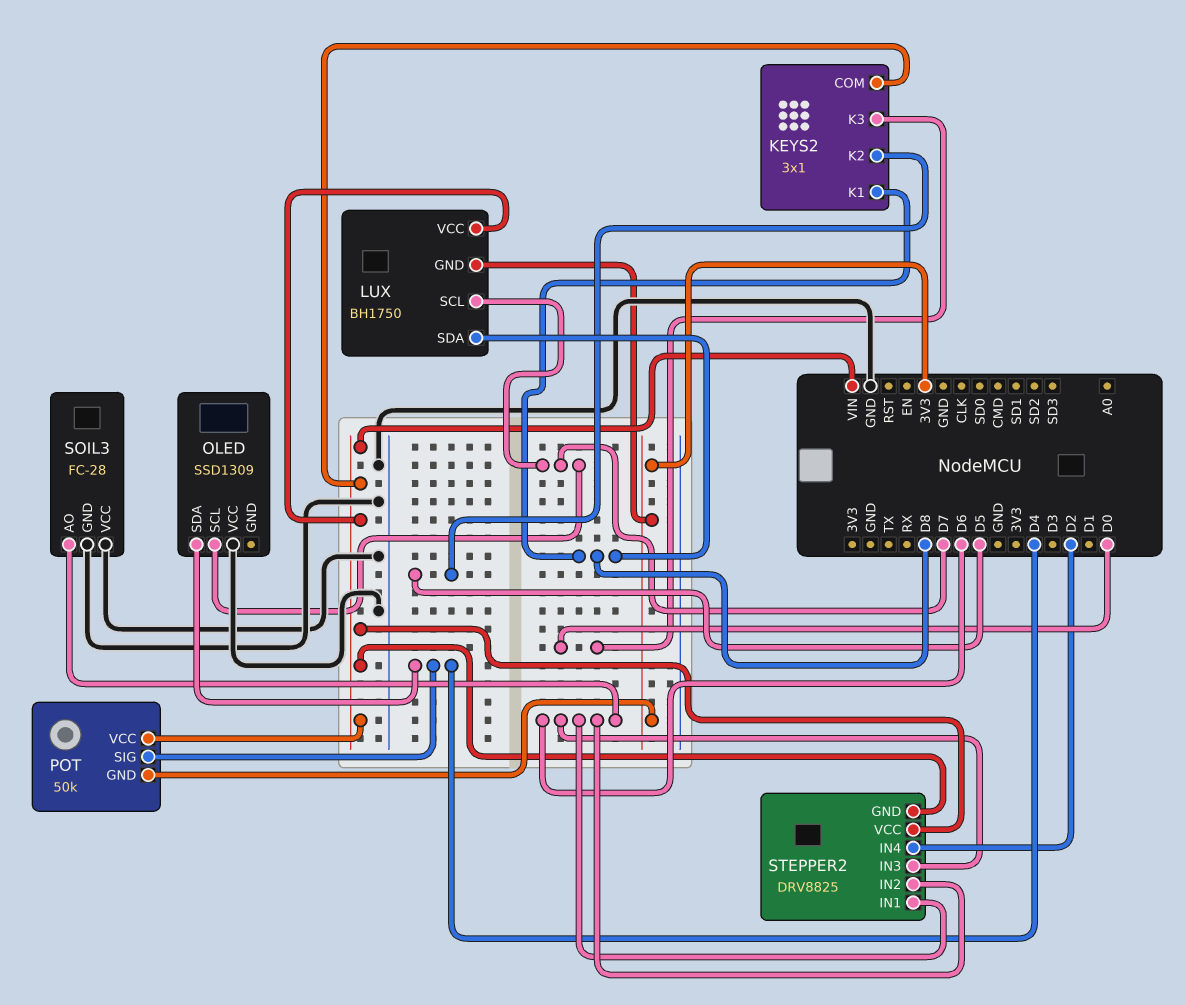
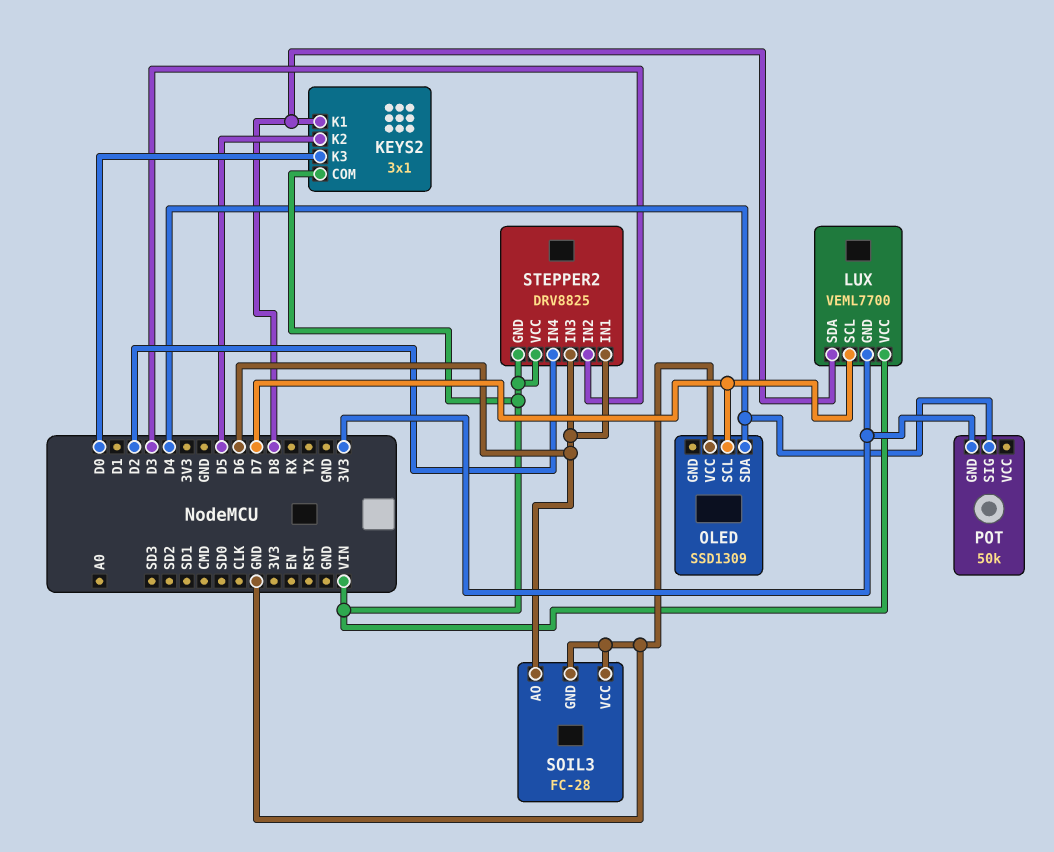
LUX: BH1750 -> VEML7700
POT pin VCC: VIN -> none
STEPPER2 pin IN2: D6 -> D3

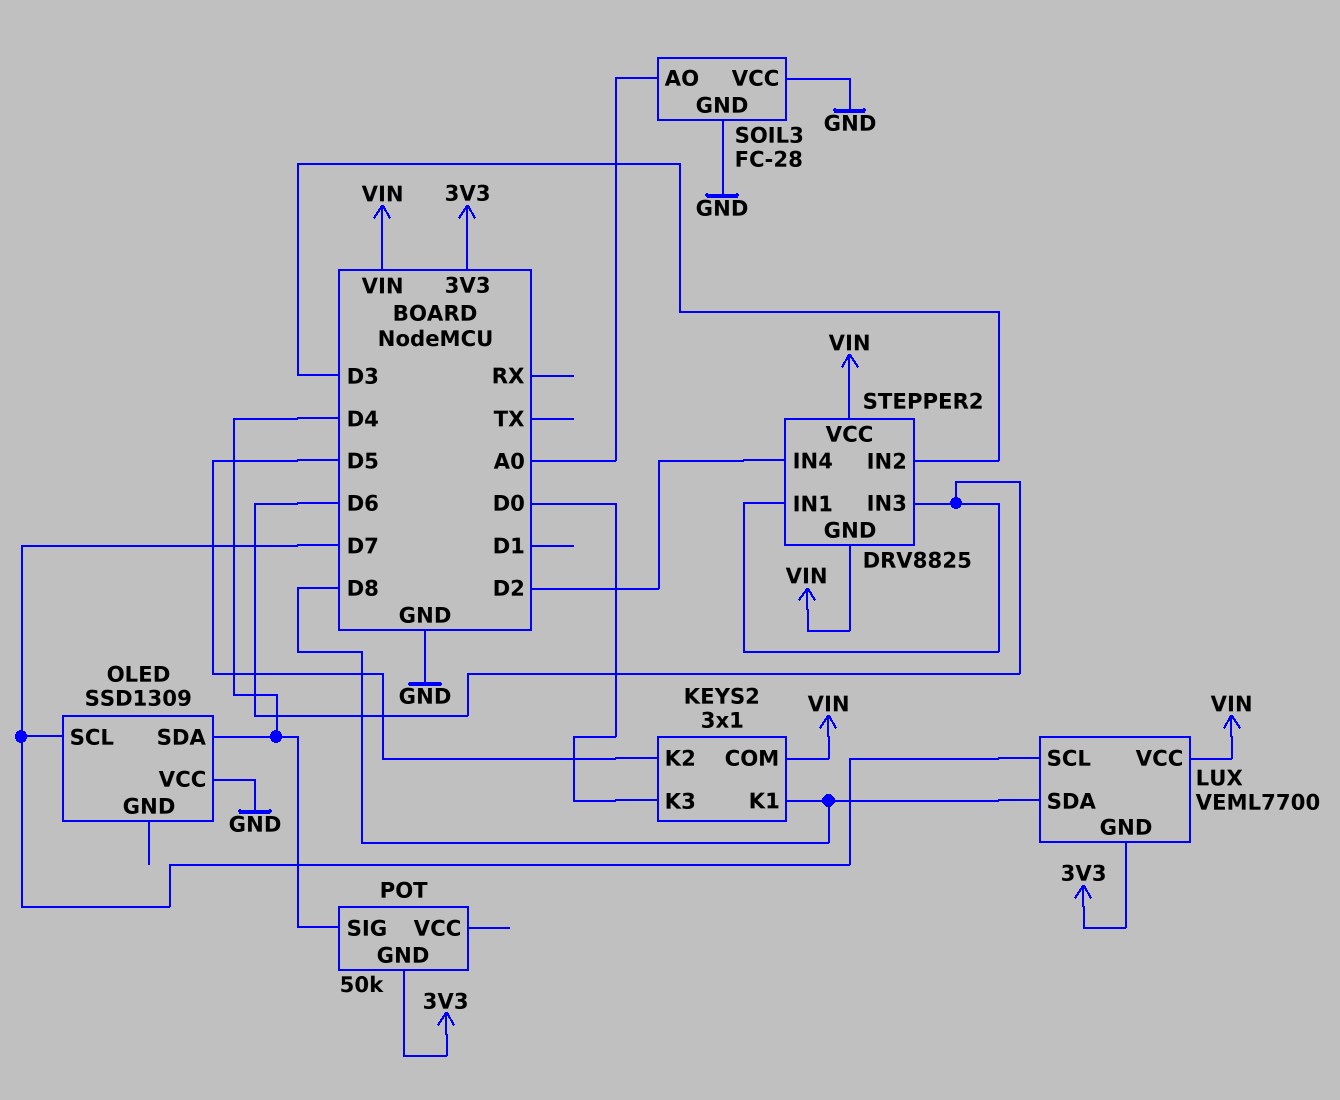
SOIL3 pin AO: D6 -> A0

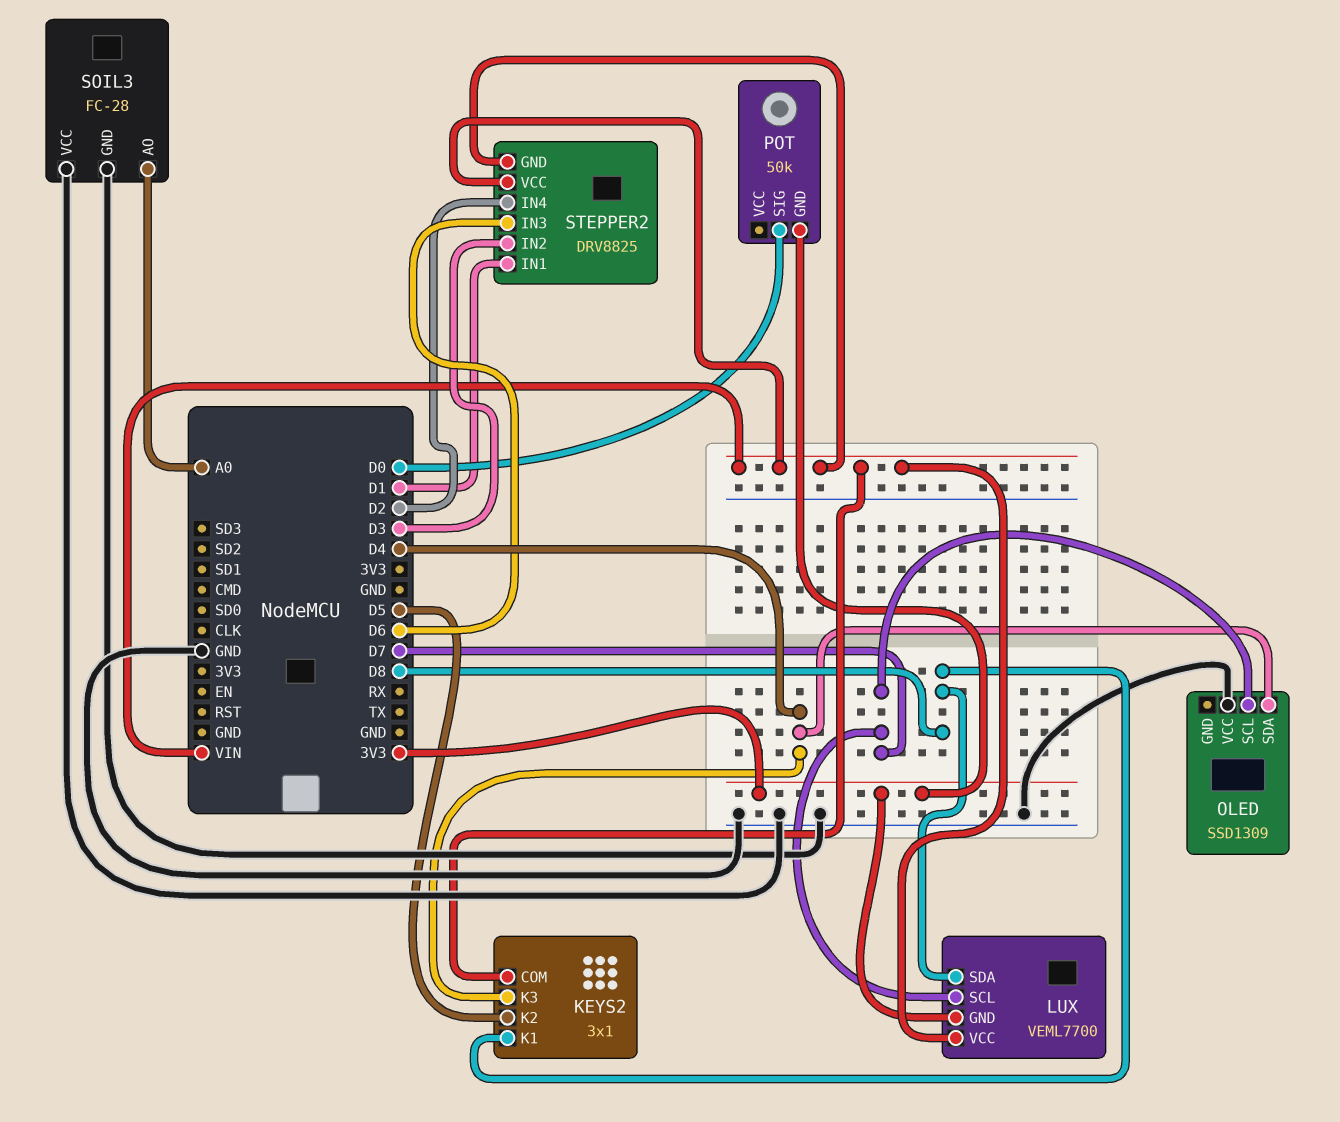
KEYS2 pin K3: D0 -> D4
POT pin SIG: D4 -> D0
STEPPER2 pin IN1: D6 -> D1

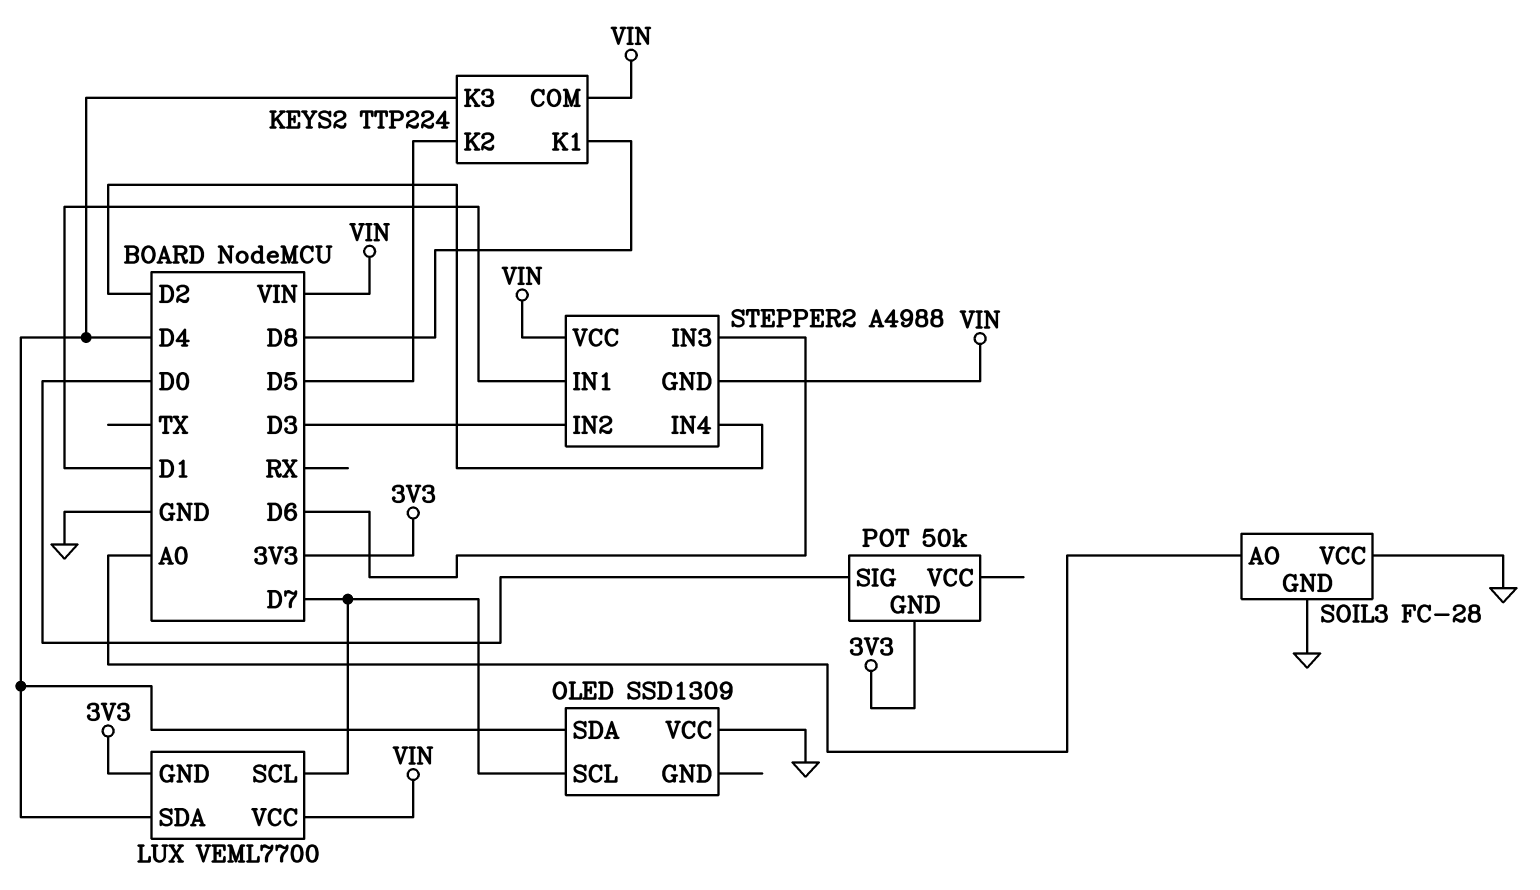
KEYS2: 3x1 -> TTP224
LUX pin SDA: D8 -> D4
STEPPER2: DRV8825 -> A4988

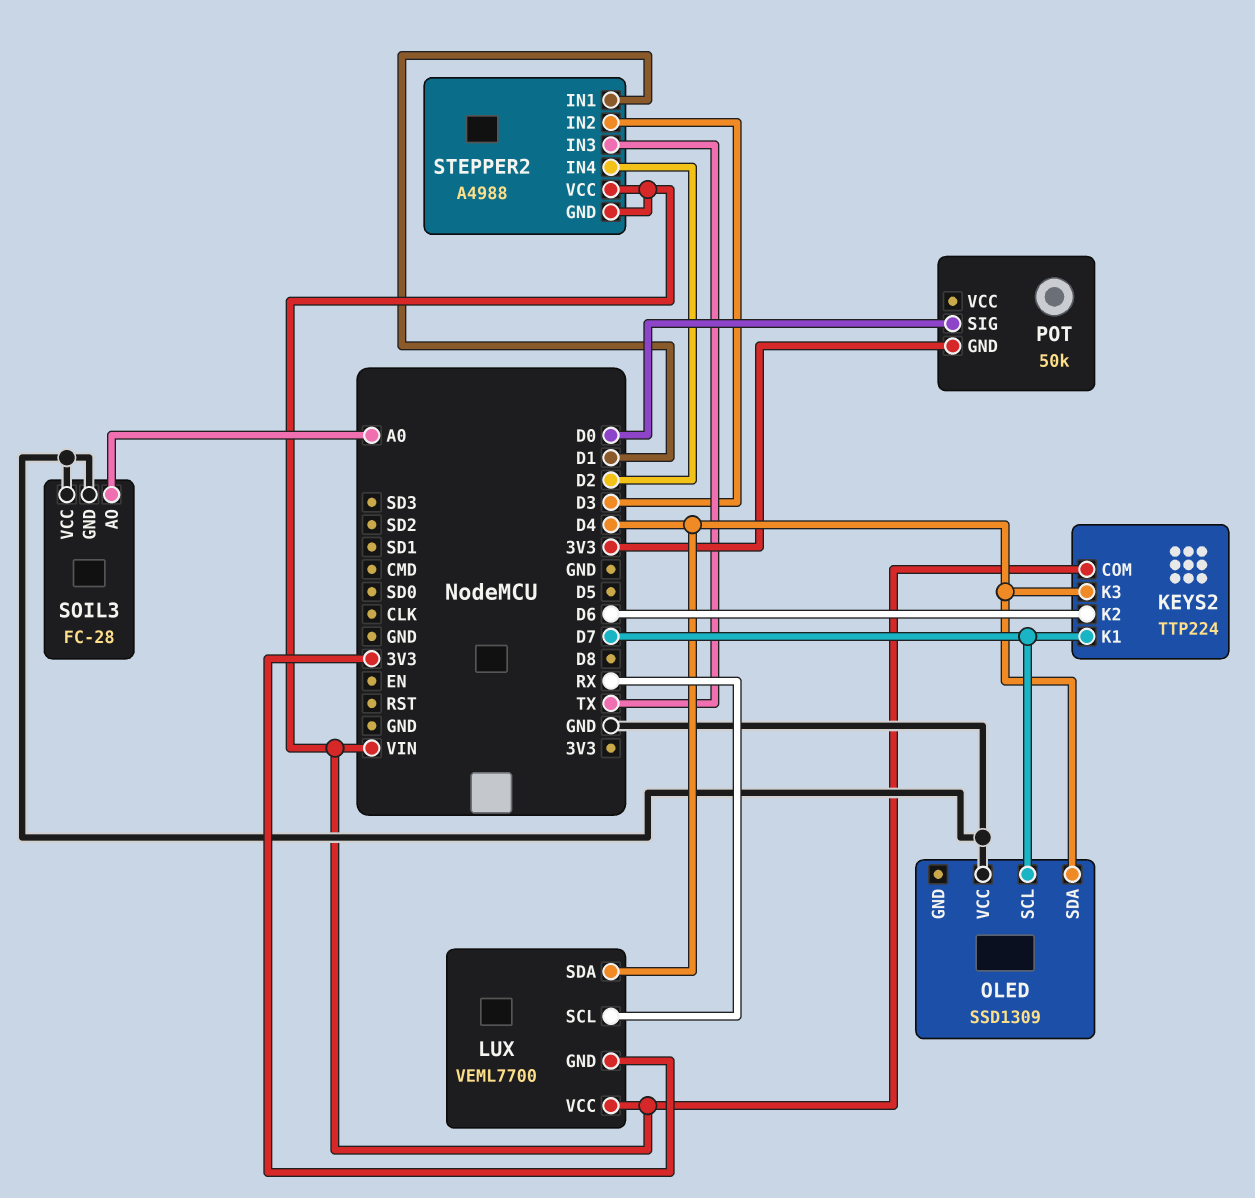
KEYS2 pin K1: D8 -> D7
KEYS2 pin K2: D5 -> D6
LUX pin SCL: D7 -> RX
STEPPER2 pin IN3: D6 -> TX

